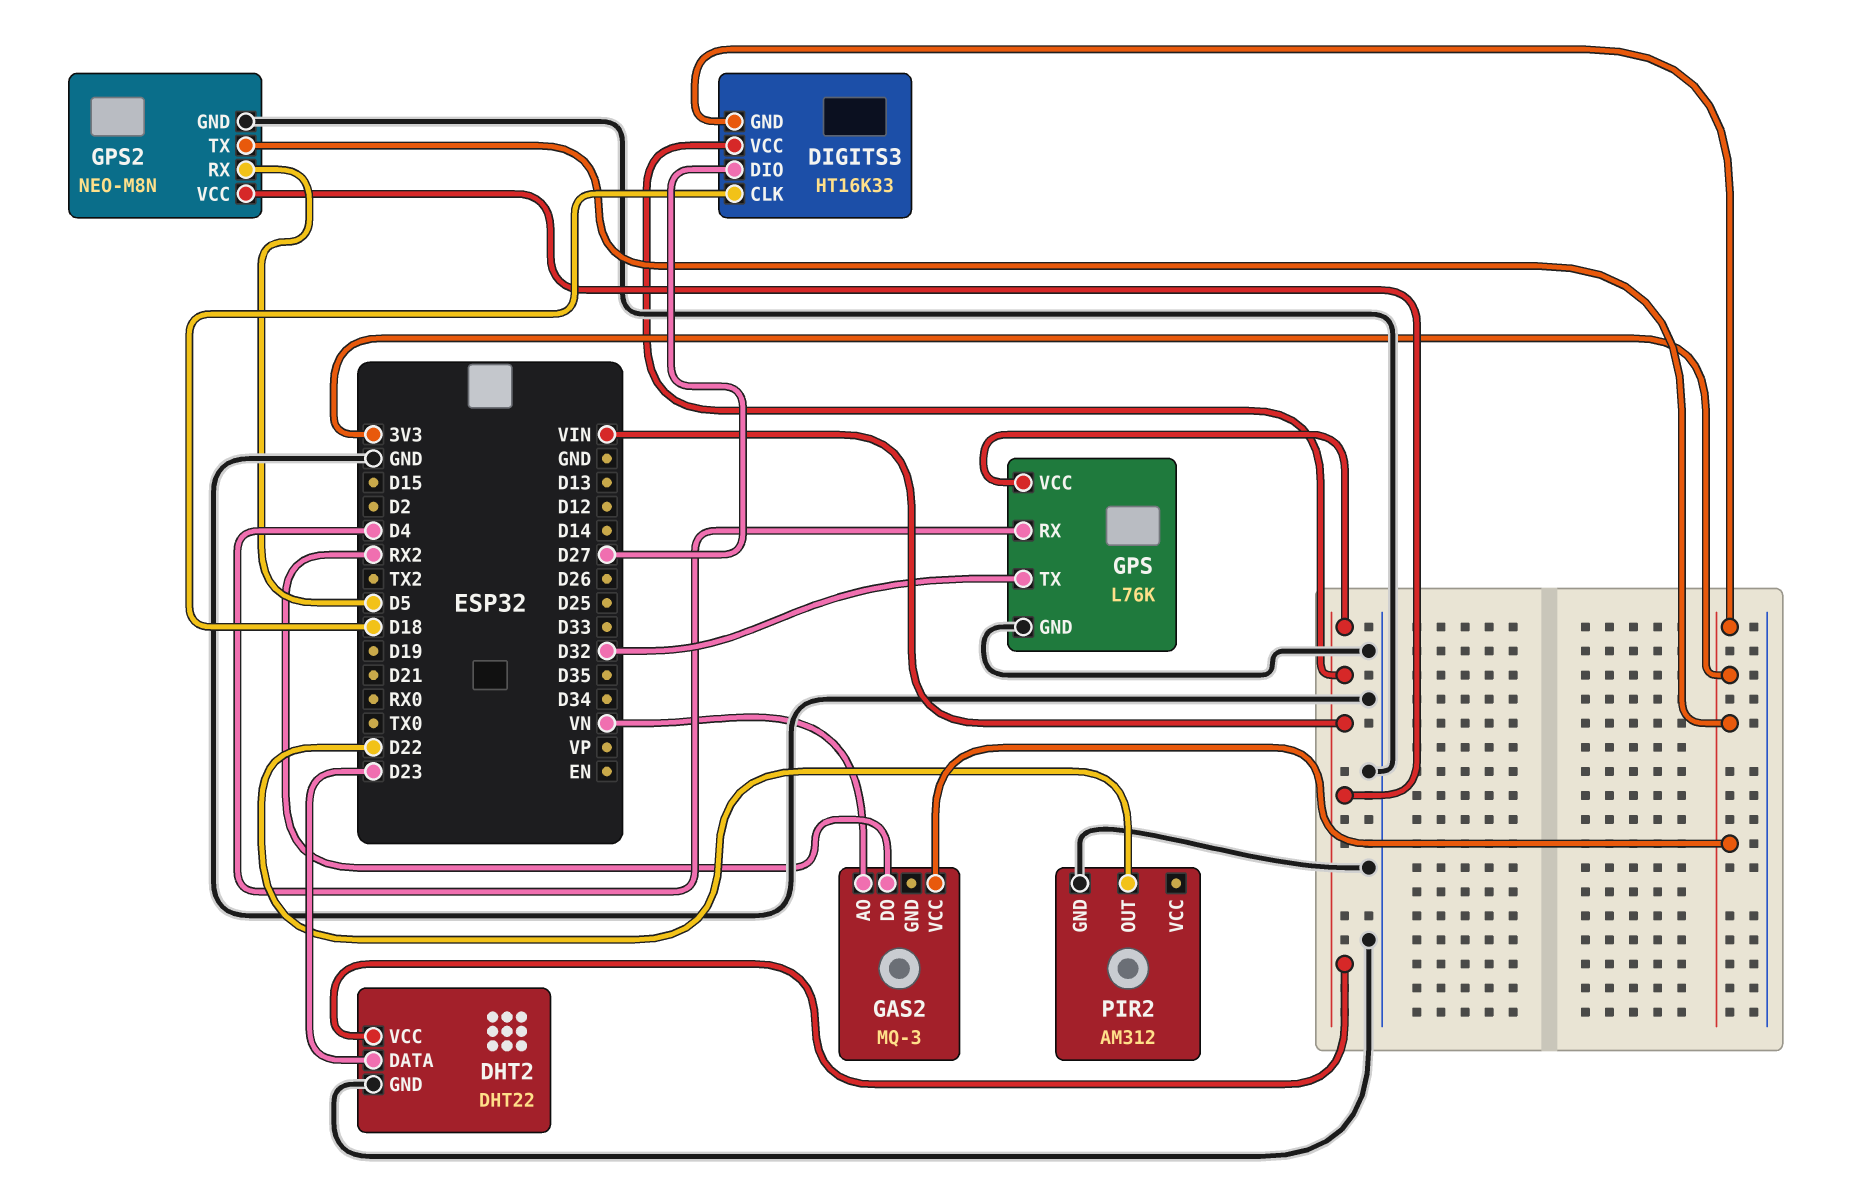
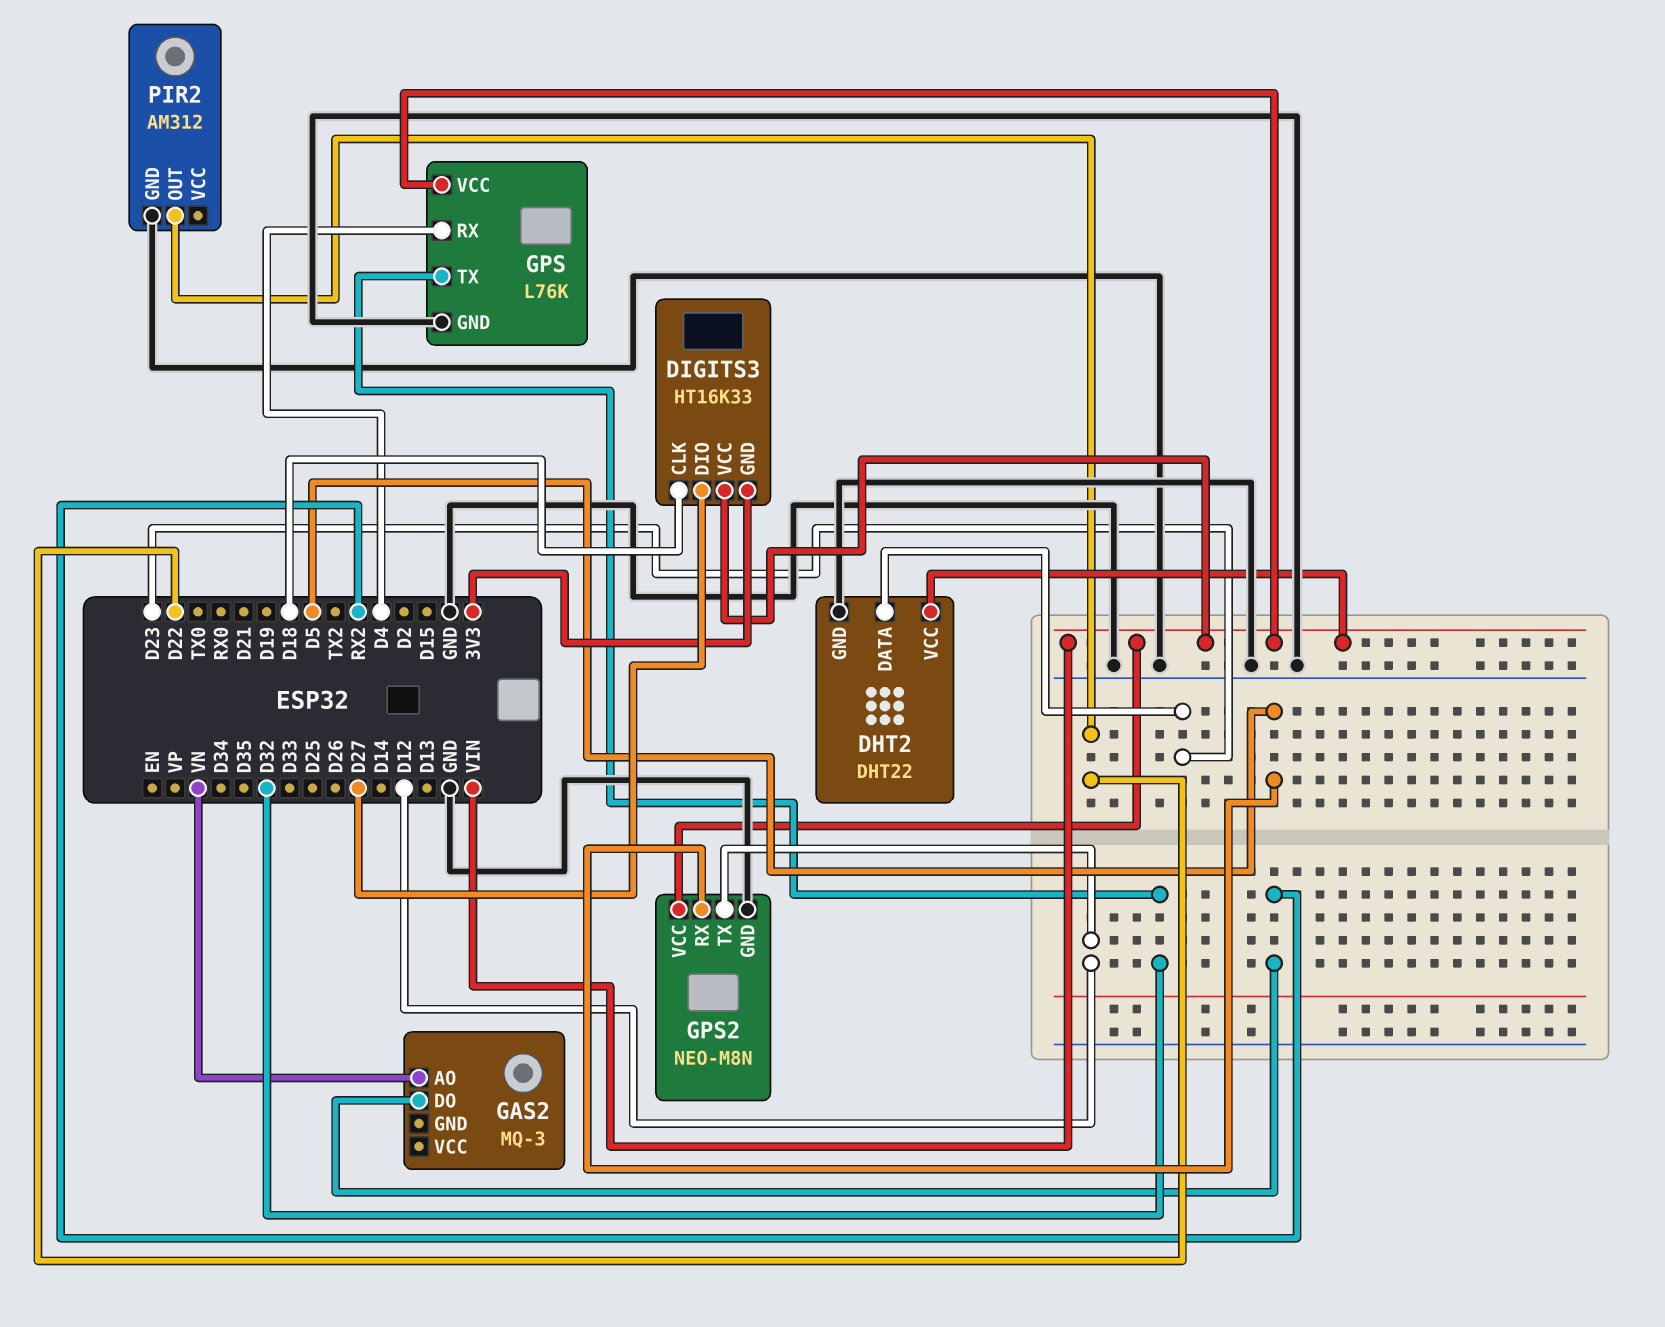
GAS2 pin VCC: 3V3 -> none
GPS2 pin TX: 3V3 -> D12

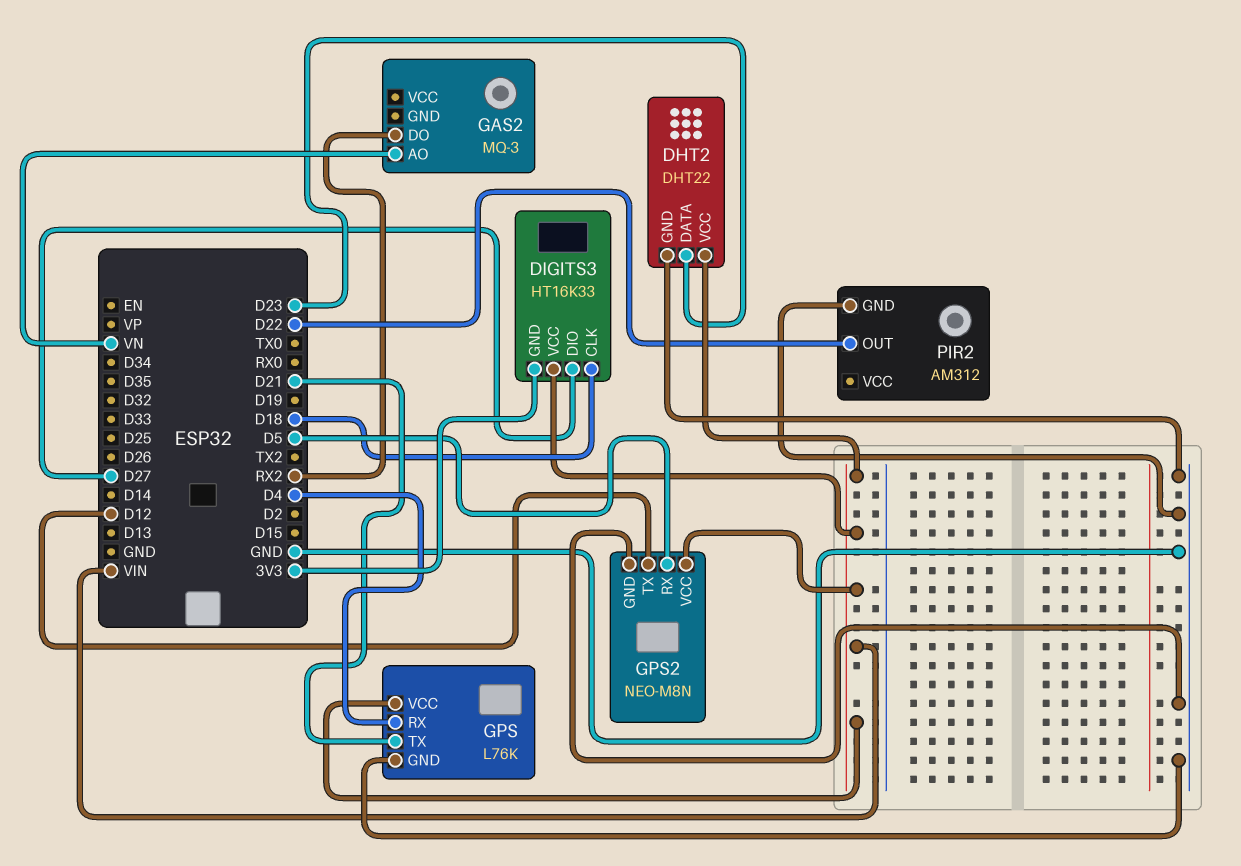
GPS pin TX: D32 -> D21

